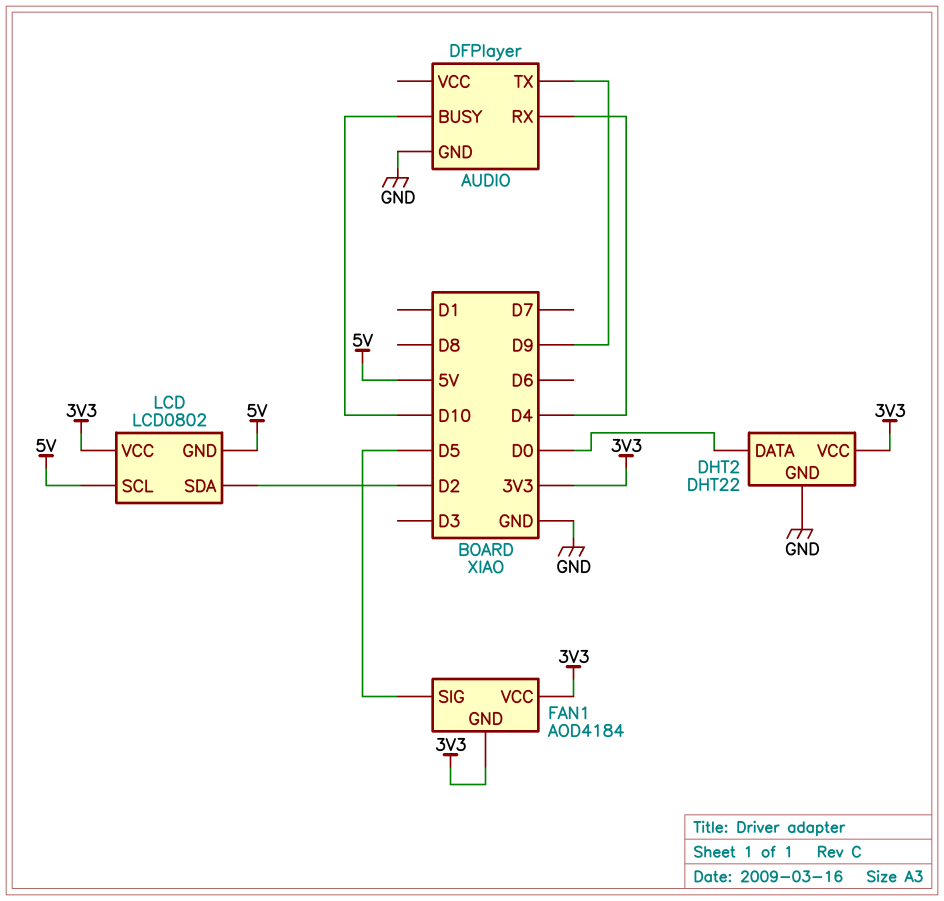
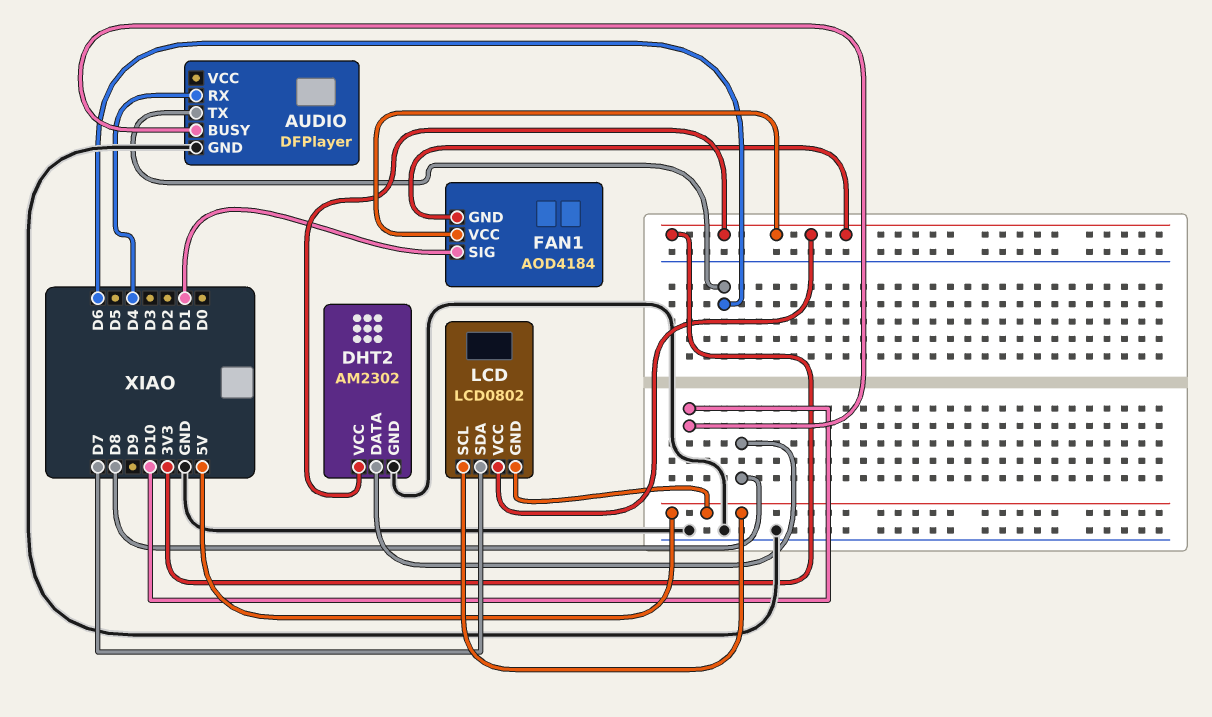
AUDIO pin TX: D9 -> D6
DHT2: DHT22 -> AM2302
DHT2 pin DATA: D0 -> D8
FAN1 pin SIG: D5 -> D1
LCD pin SDA: D2 -> D7

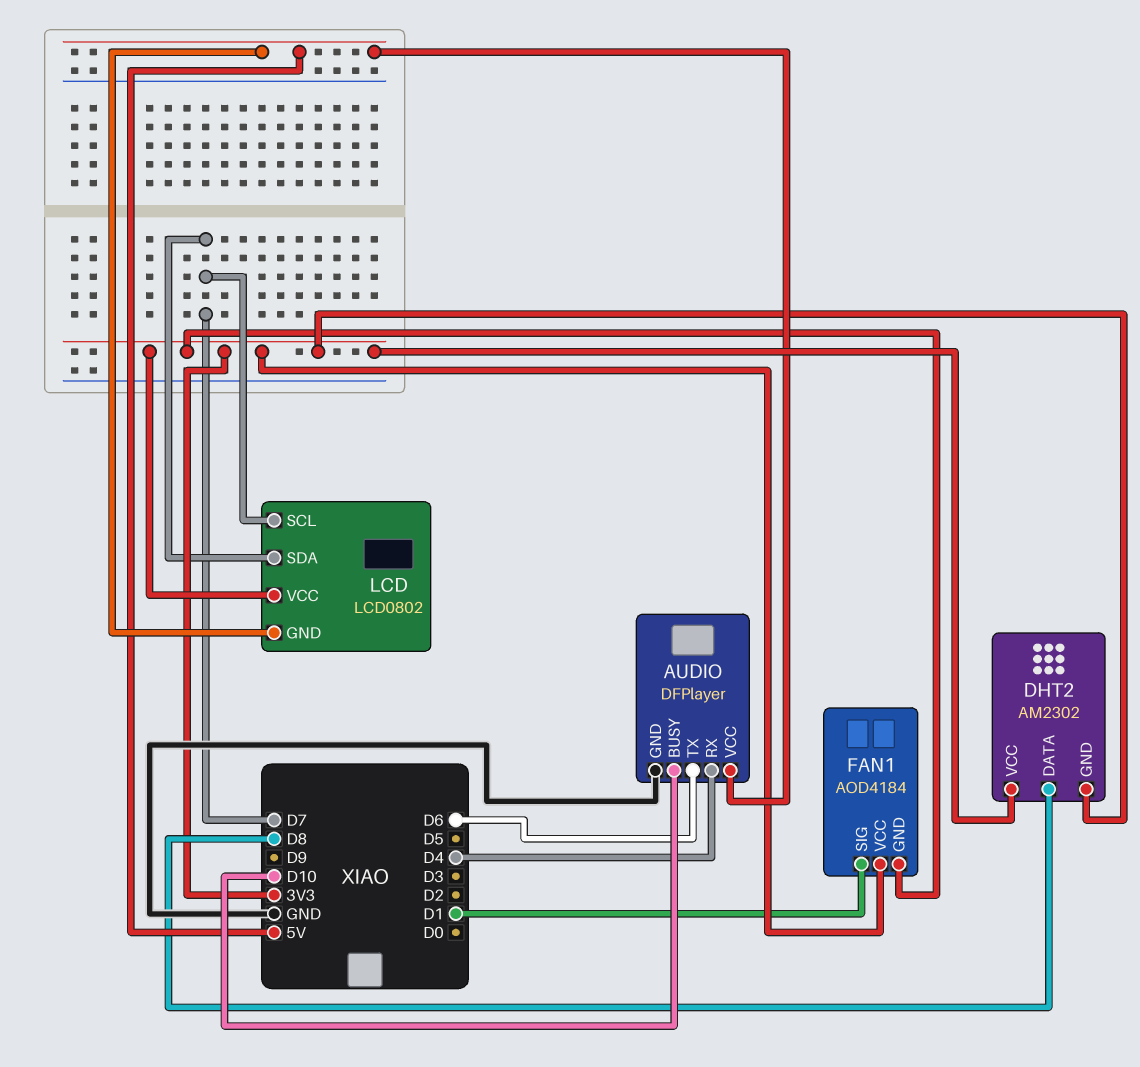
AUDIO pin VCC: none -> 5V
DHT2 pin GND: GND -> 3V3
LCD pin SCL: 5V -> D7

